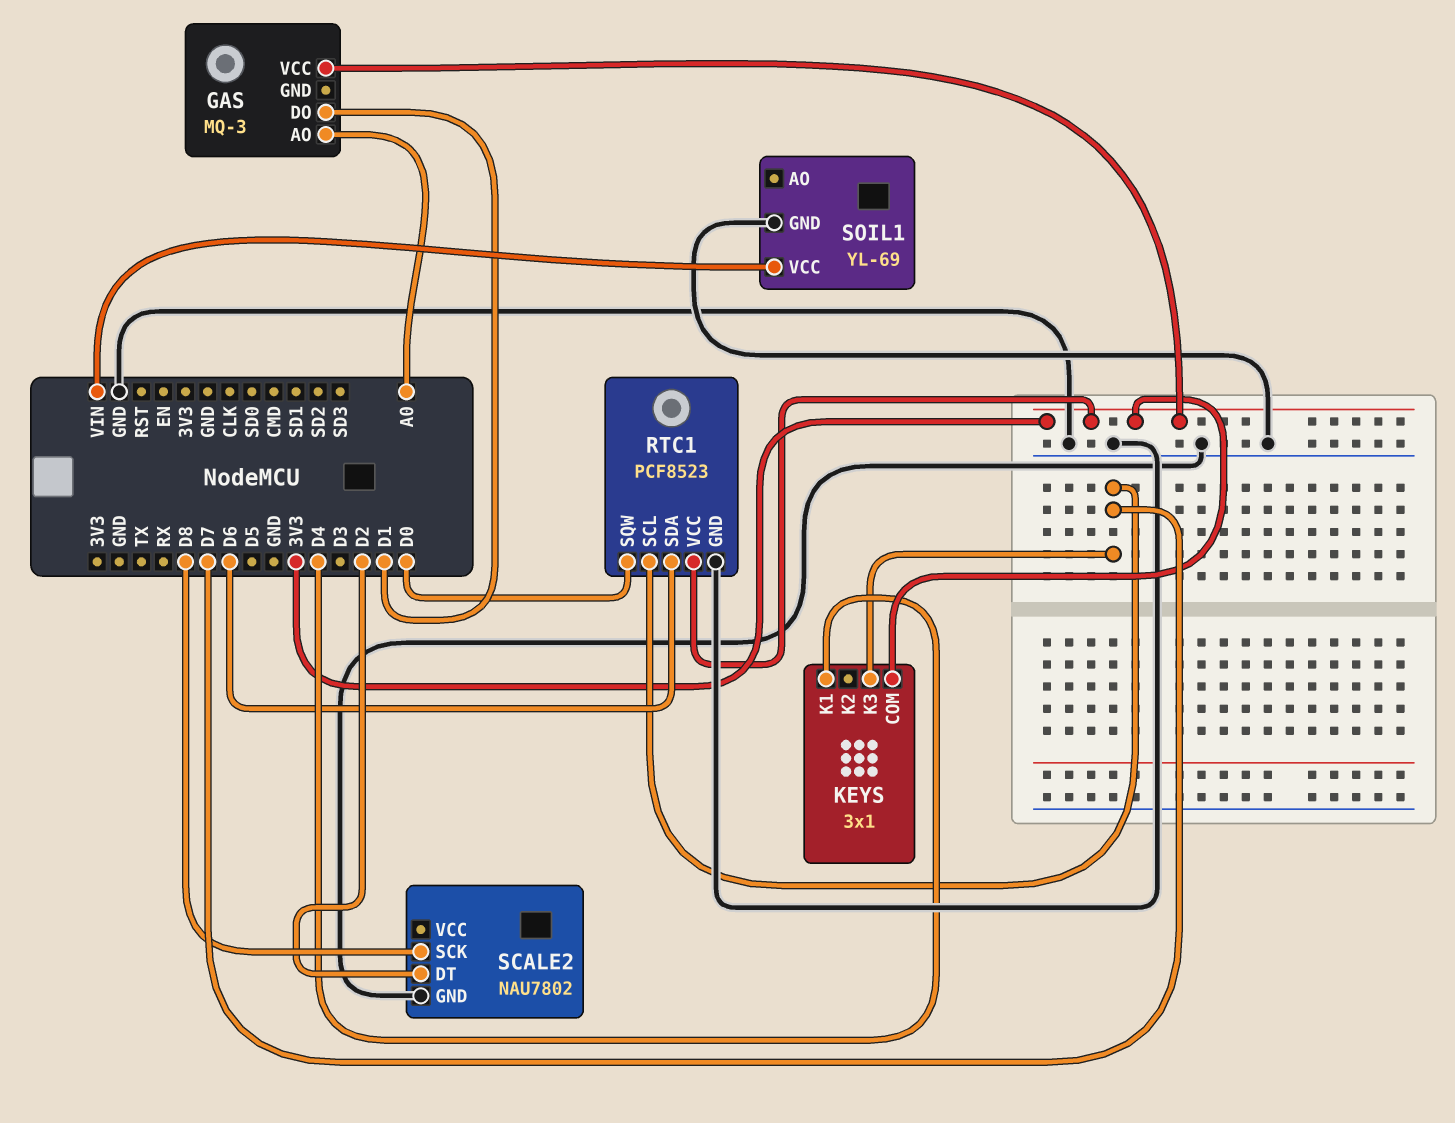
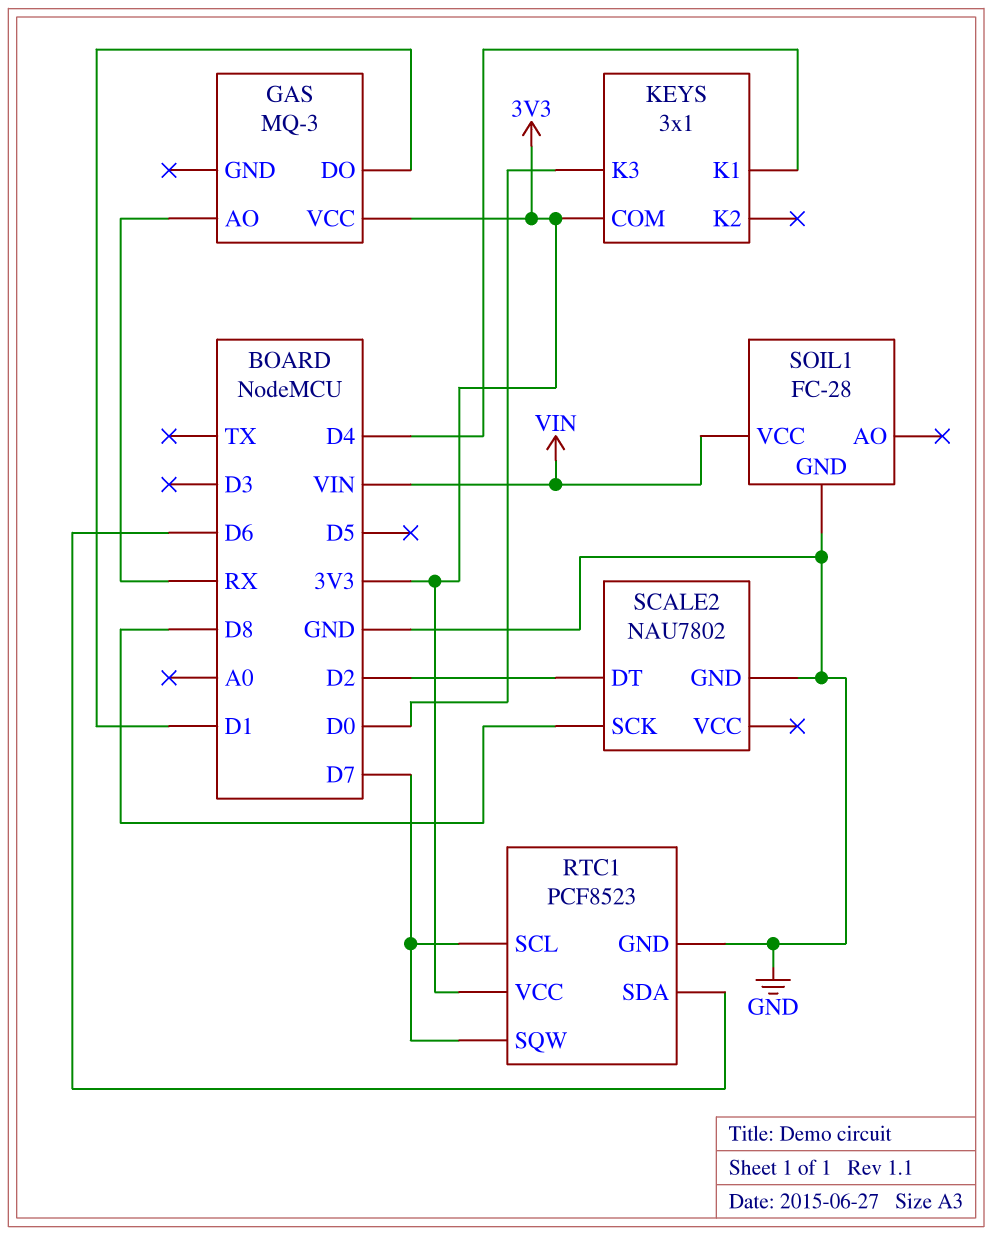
GAS pin AO: A0 -> RX
KEYS pin K3: D7 -> D0
RTC1 pin SQW: D0 -> D7
SOIL1: YL-69 -> FC-28

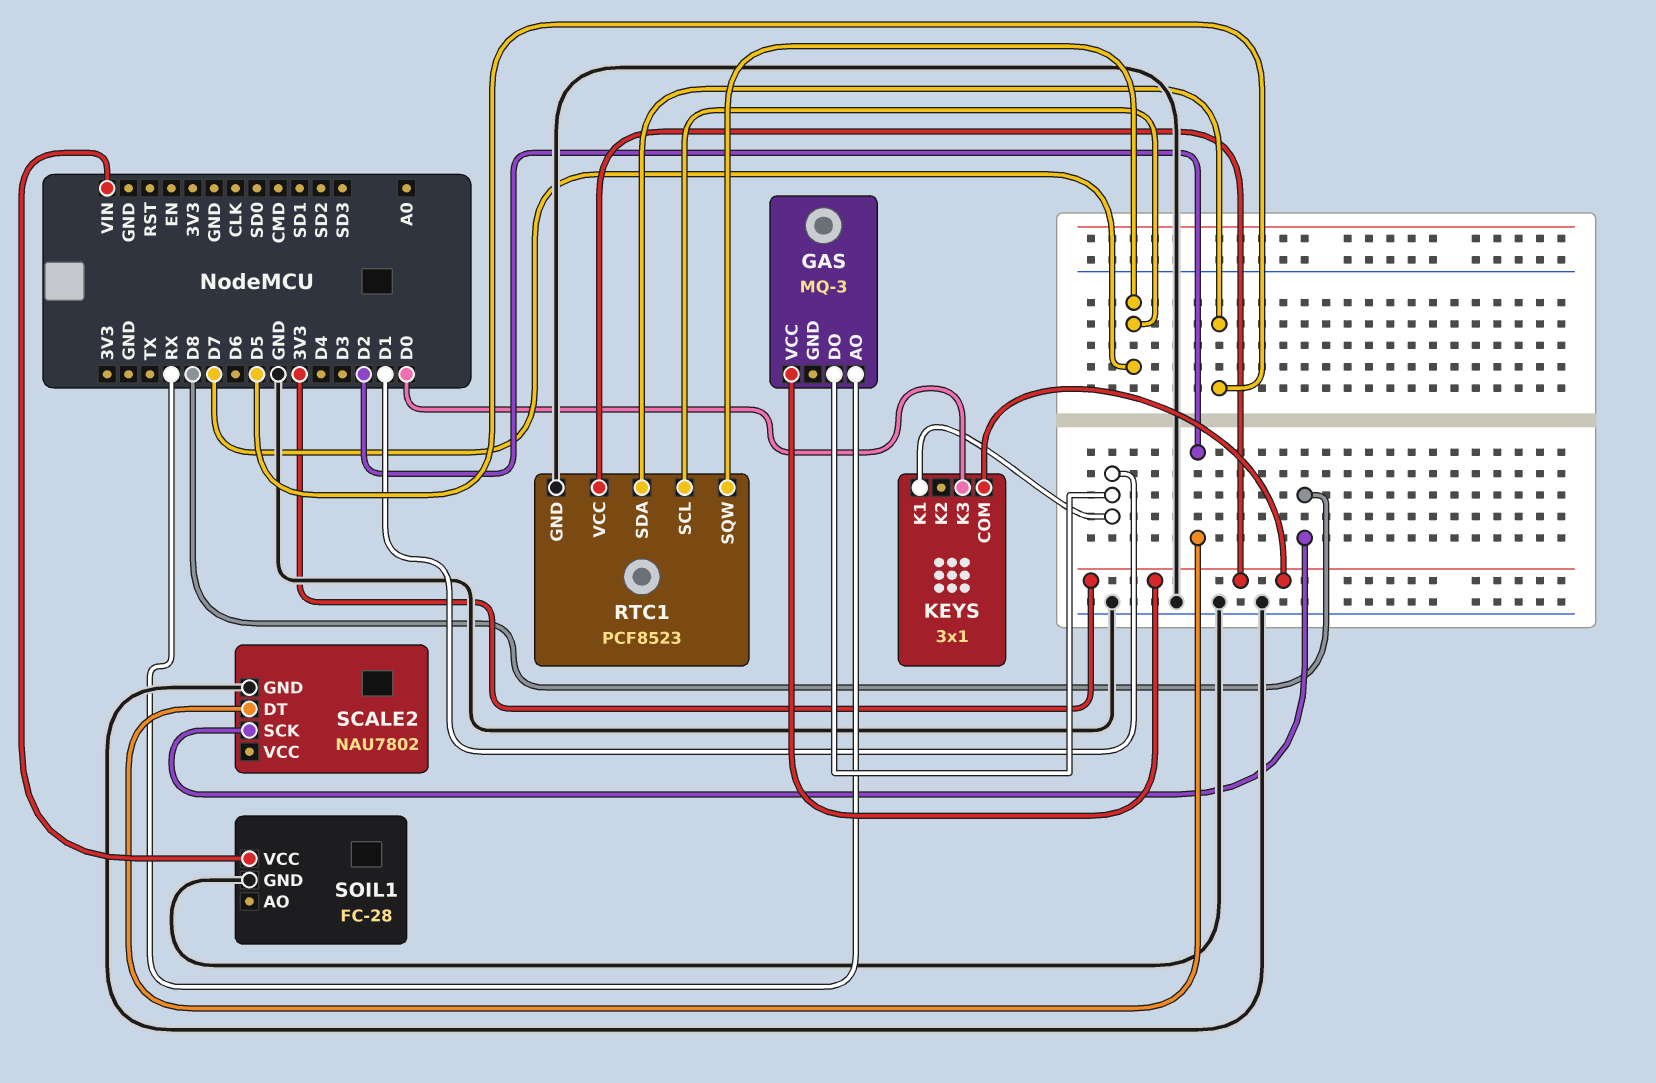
KEYS pin K1: D4 -> D1
RTC1 pin SDA: D6 -> D5

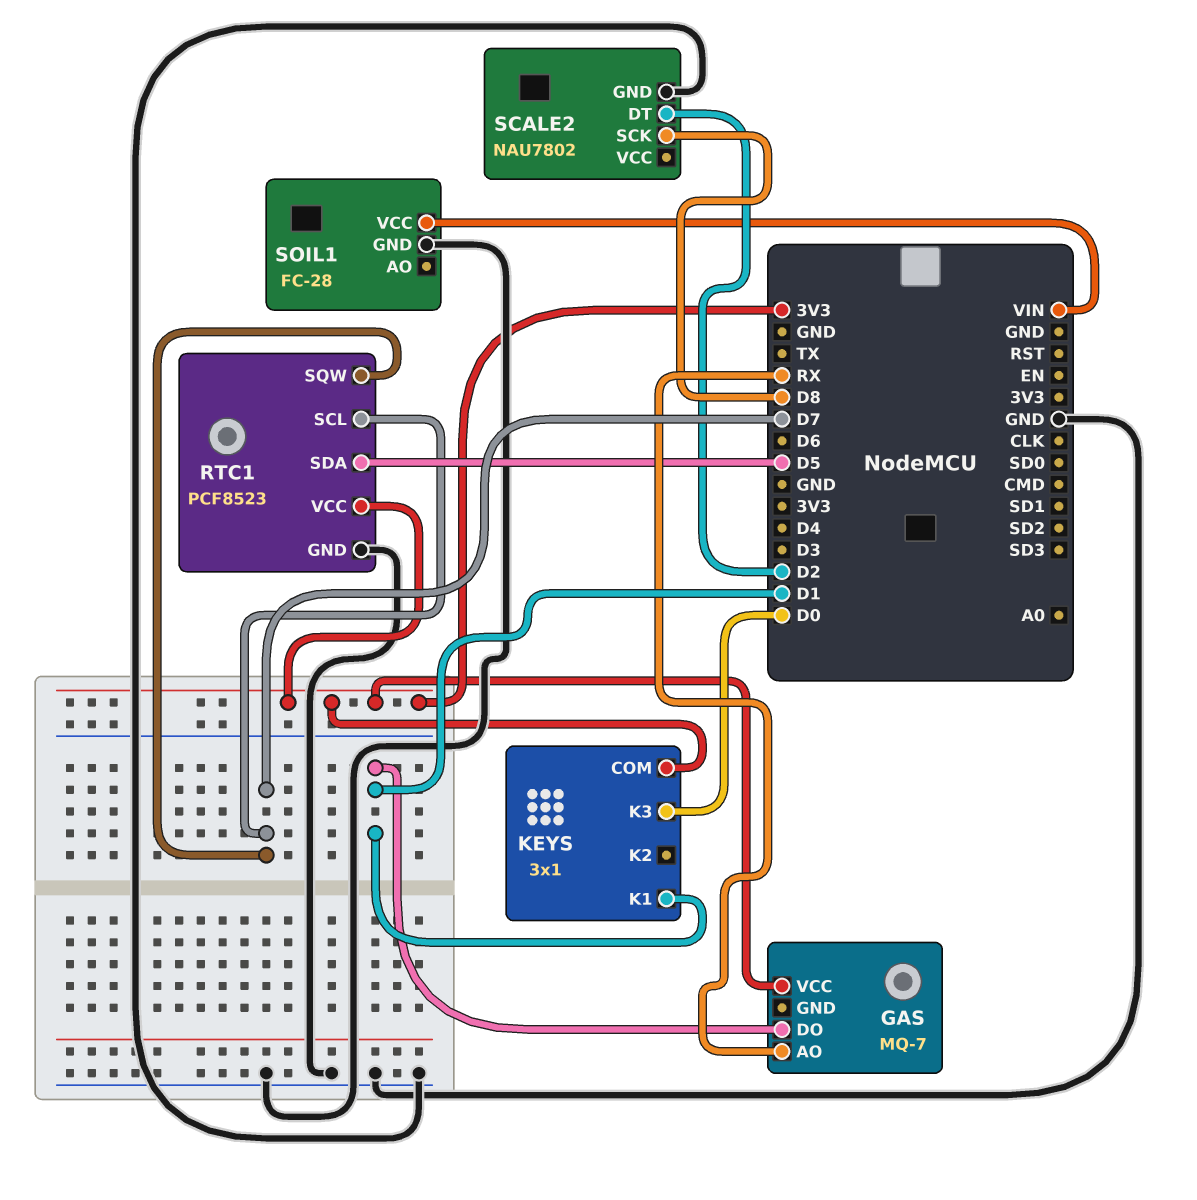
GAS: MQ-3 -> MQ-7

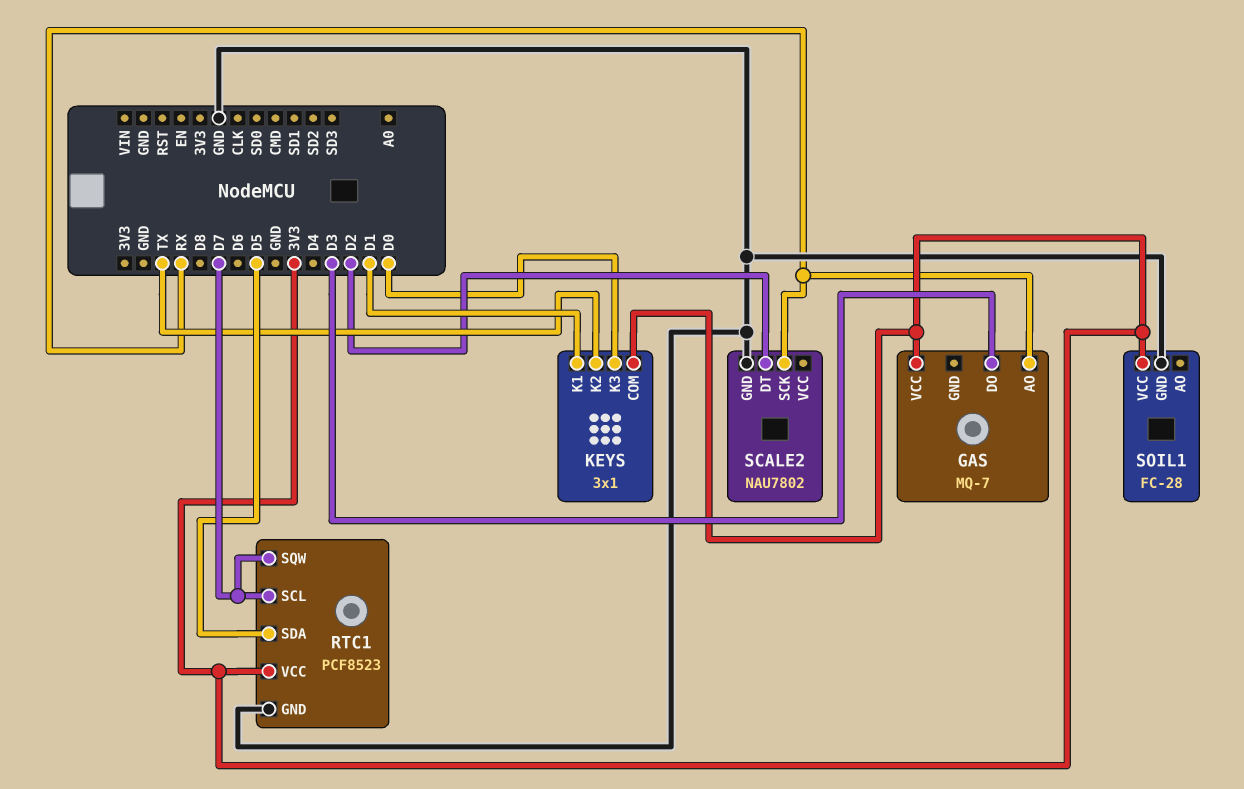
GAS pin DO: D1 -> D3
KEYS pin K2: none -> TX
SCALE2 pin SCK: D8 -> RX
SOIL1 pin VCC: VIN -> 3V3

